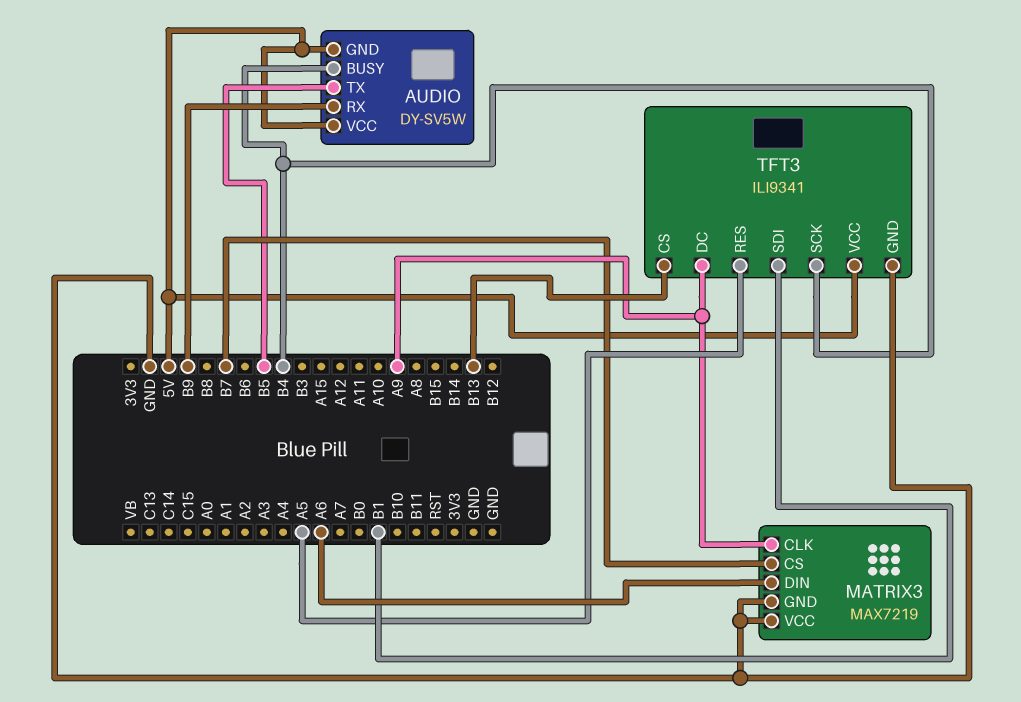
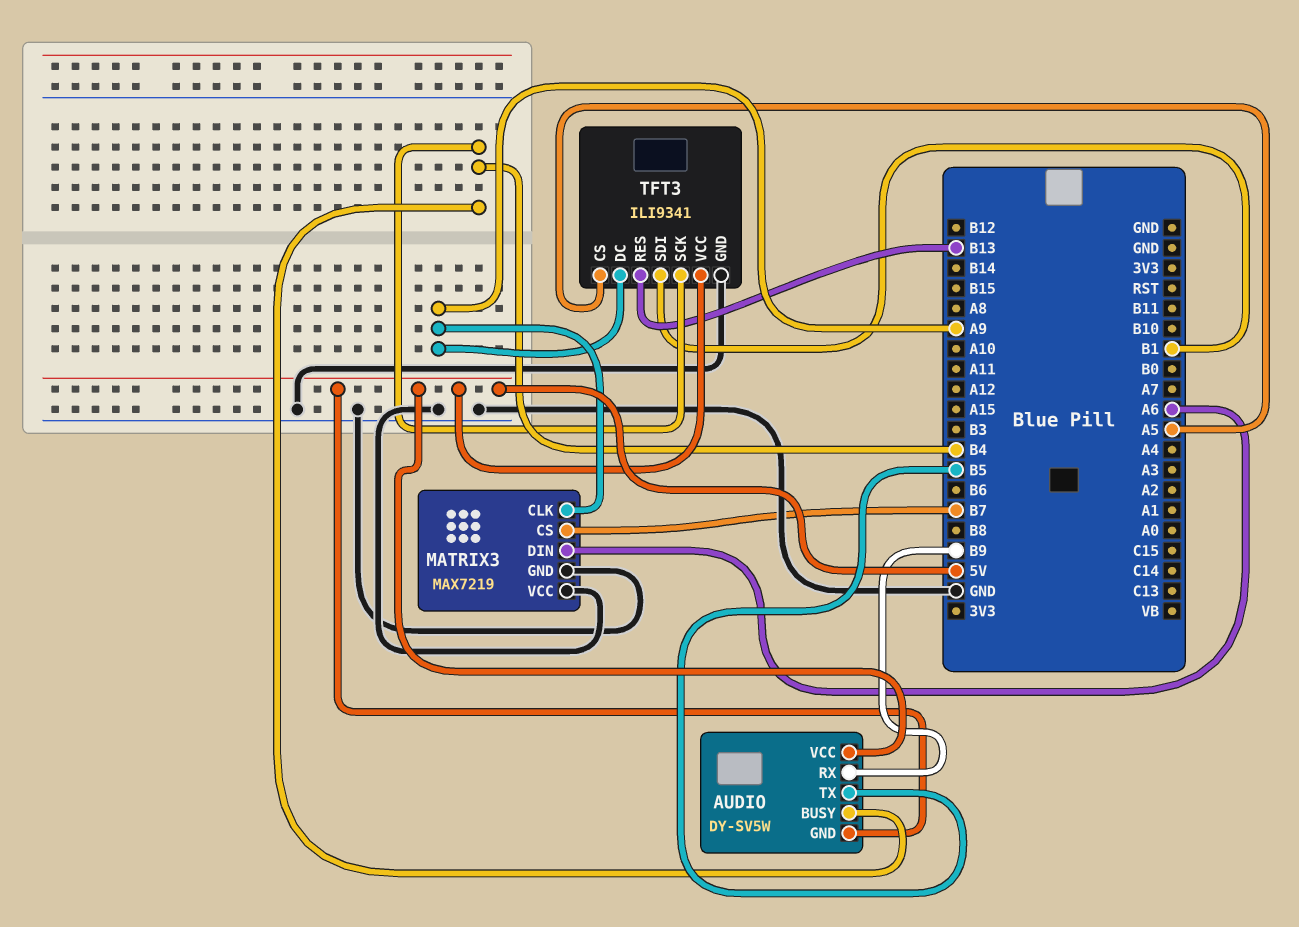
TFT3 pin CS: B13 -> A5
TFT3 pin RES: A5 -> B13

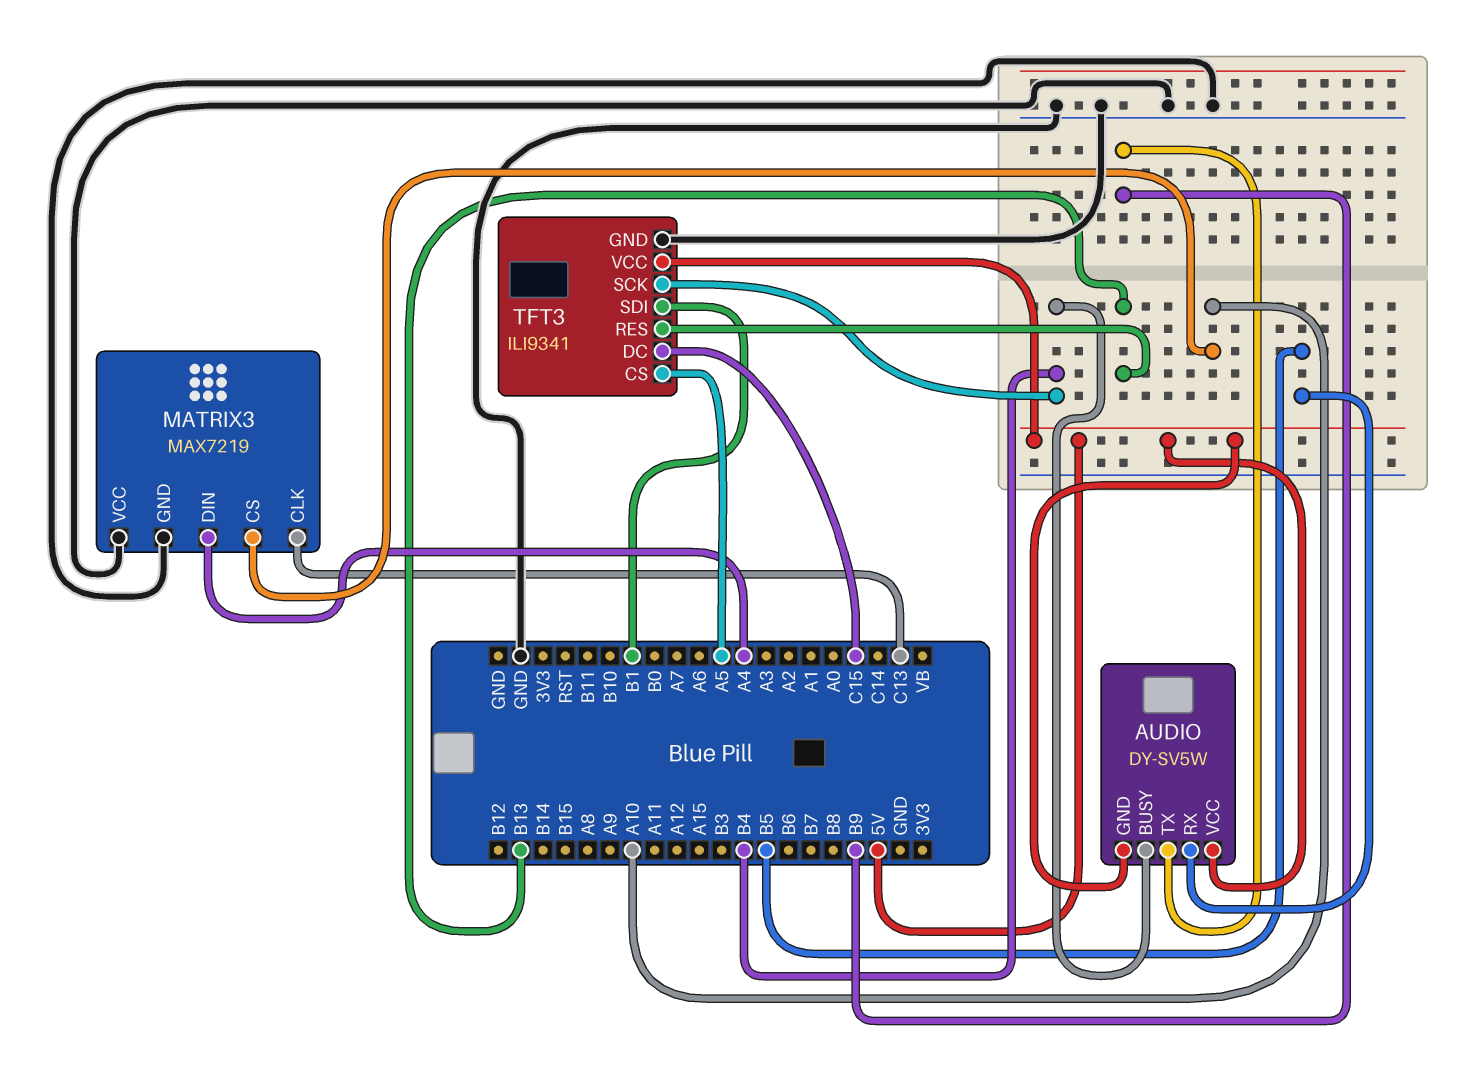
AUDIO pin RX: B9 -> B5
AUDIO pin TX: B5 -> B9
MATRIX3 pin CLK: A9 -> C13
MATRIX3 pin CS: B7 -> A10
MATRIX3 pin DIN: A6 -> A4
TFT3 pin DC: A9 -> C15

